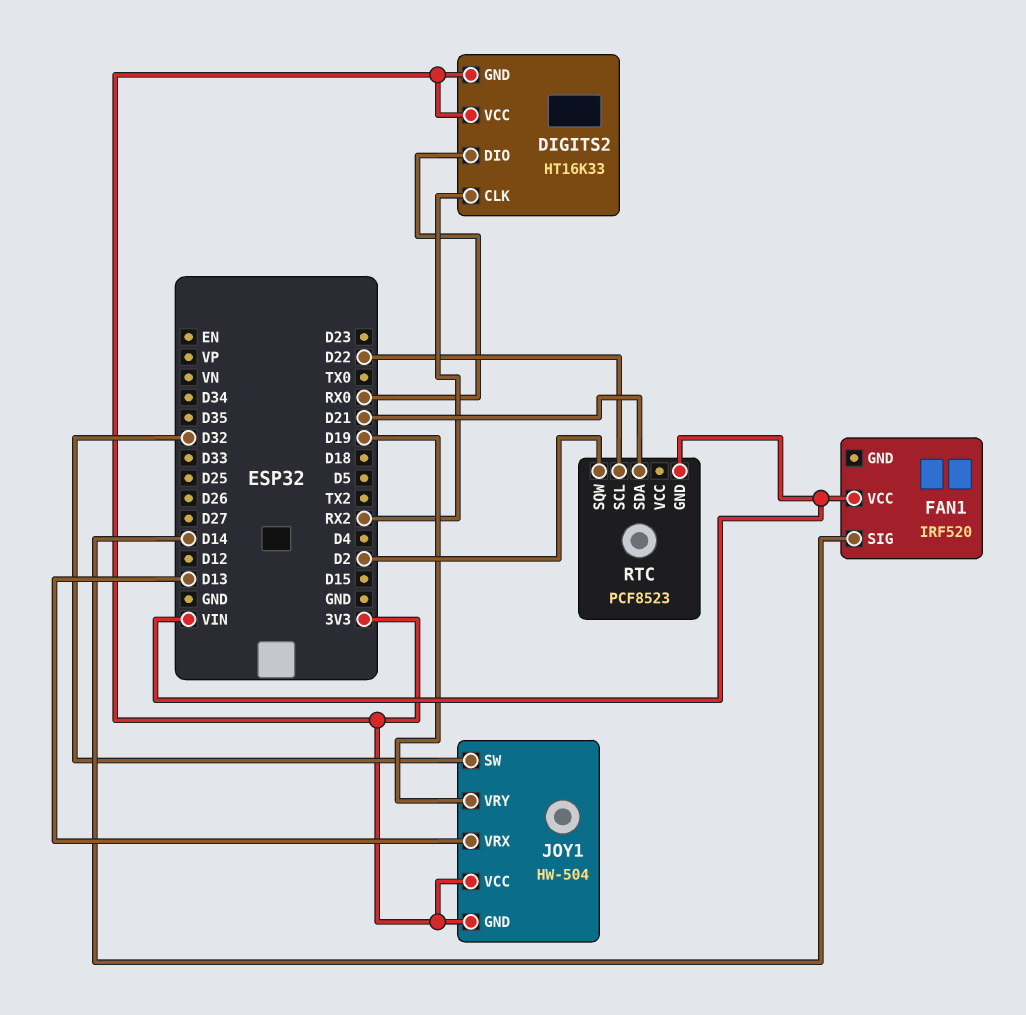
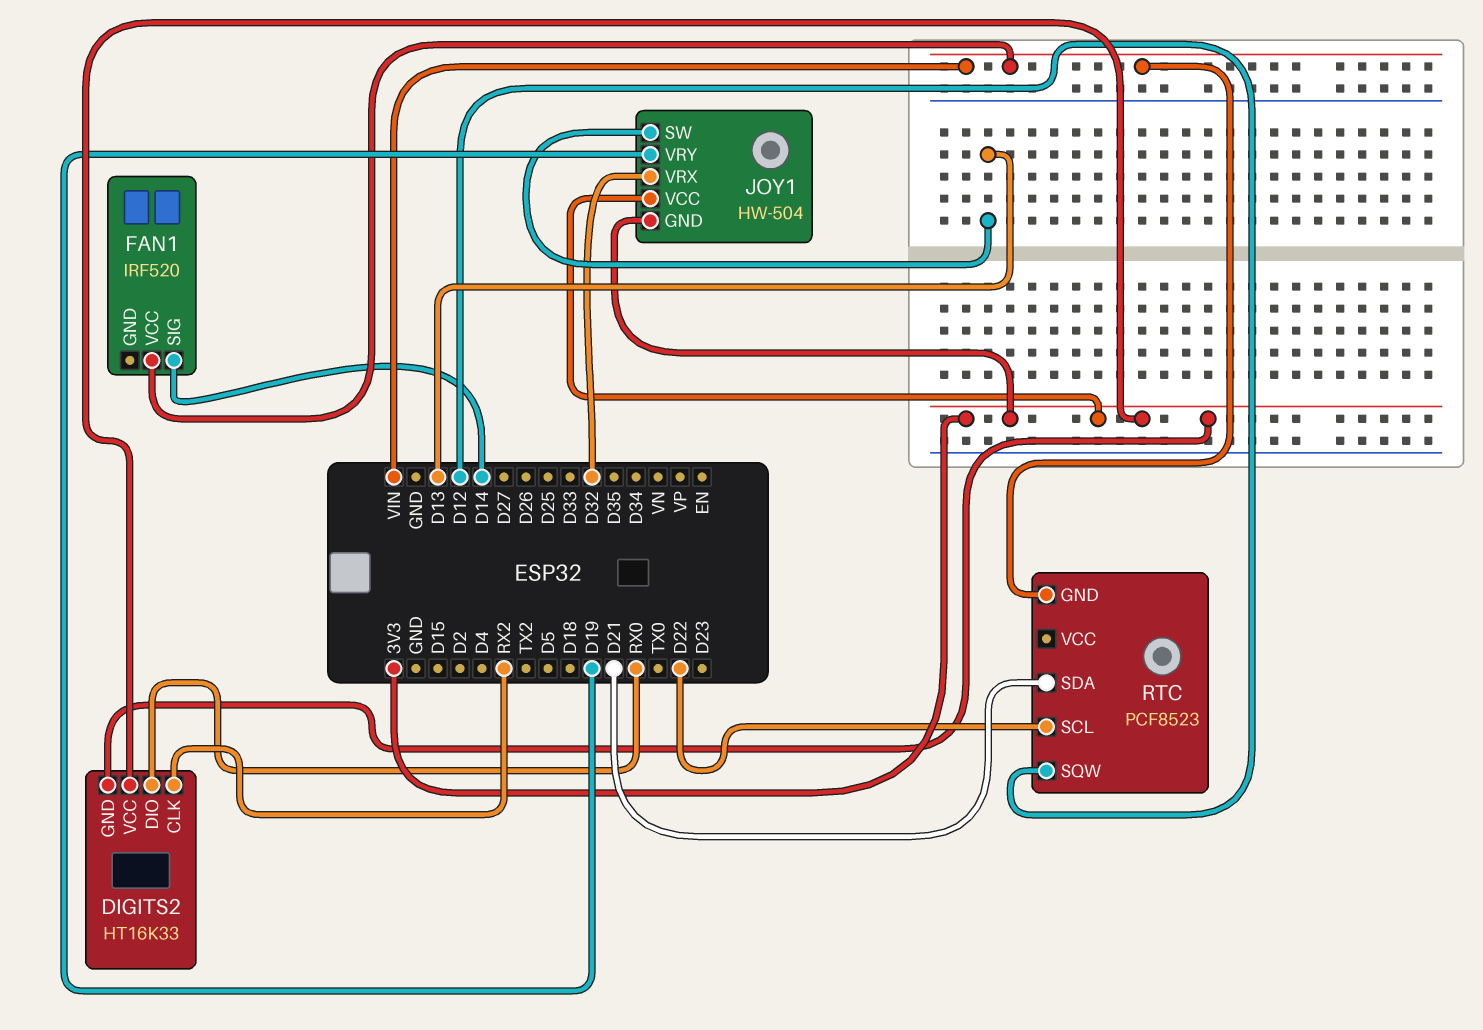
JOY1 pin SW: D32 -> D13
JOY1 pin VRX: D13 -> D32
RTC pin SQW: D2 -> D12

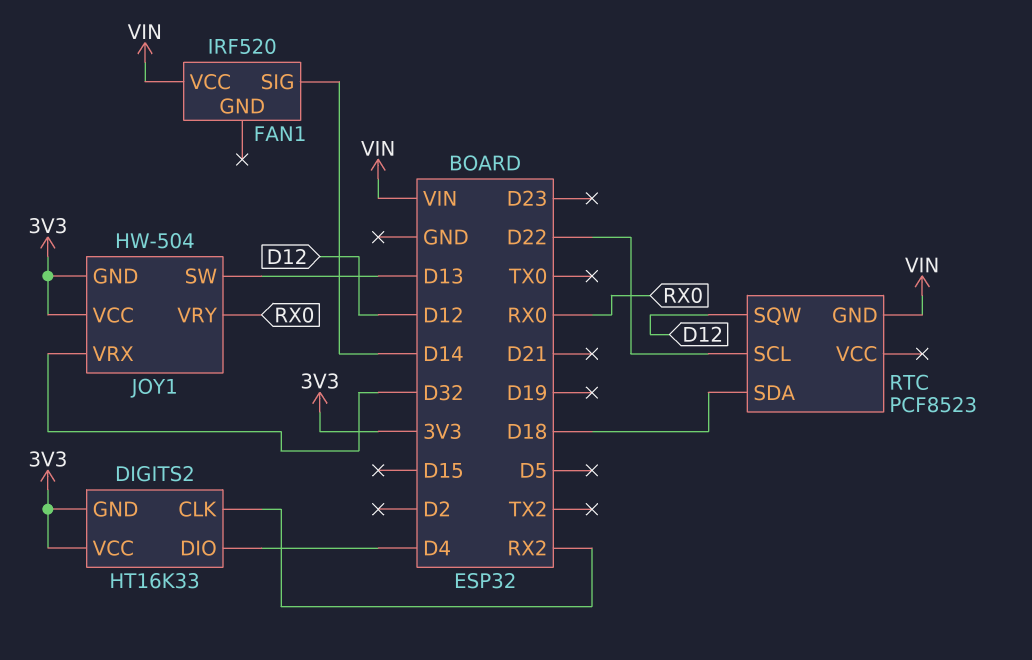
DIGITS2 pin DIO: RX0 -> D4
JOY1 pin VRY: D19 -> RX0
RTC pin SDA: D21 -> D18

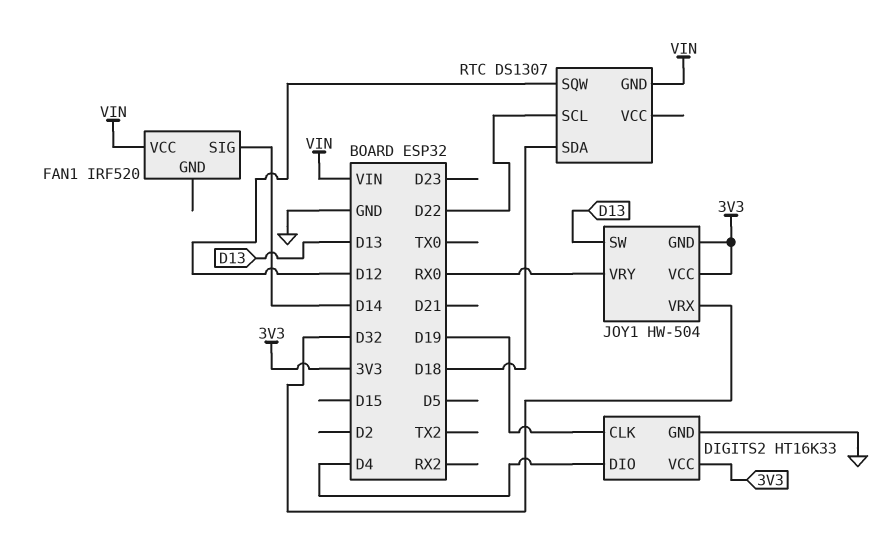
DIGITS2 pin CLK: RX2 -> D19
DIGITS2 pin GND: 3V3 -> GND
RTC: PCF8523 -> DS1307

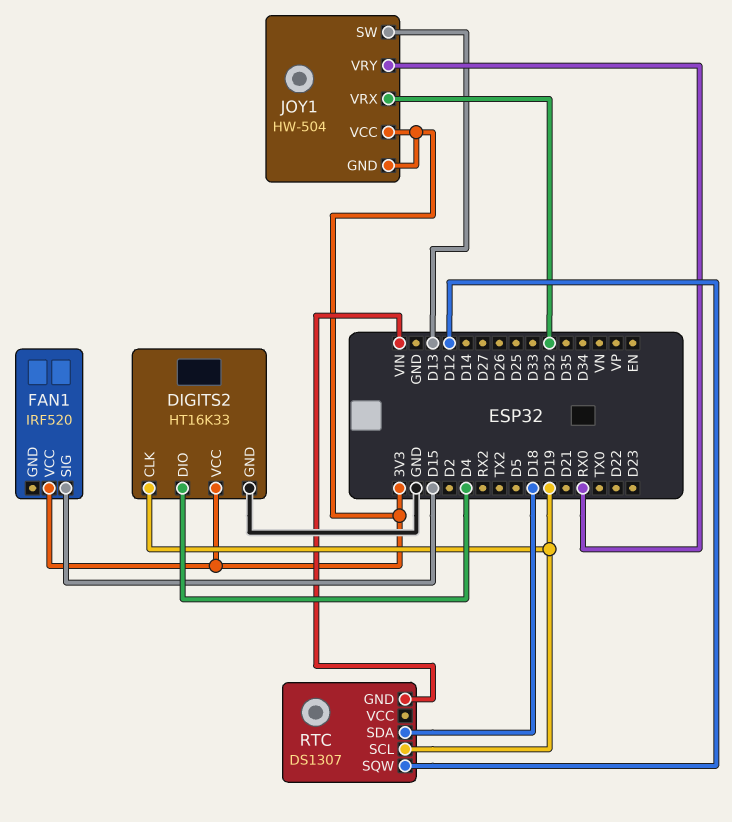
FAN1 pin SIG: D14 -> D15
FAN1 pin VCC: VIN -> 3V3
RTC pin SCL: D22 -> D19

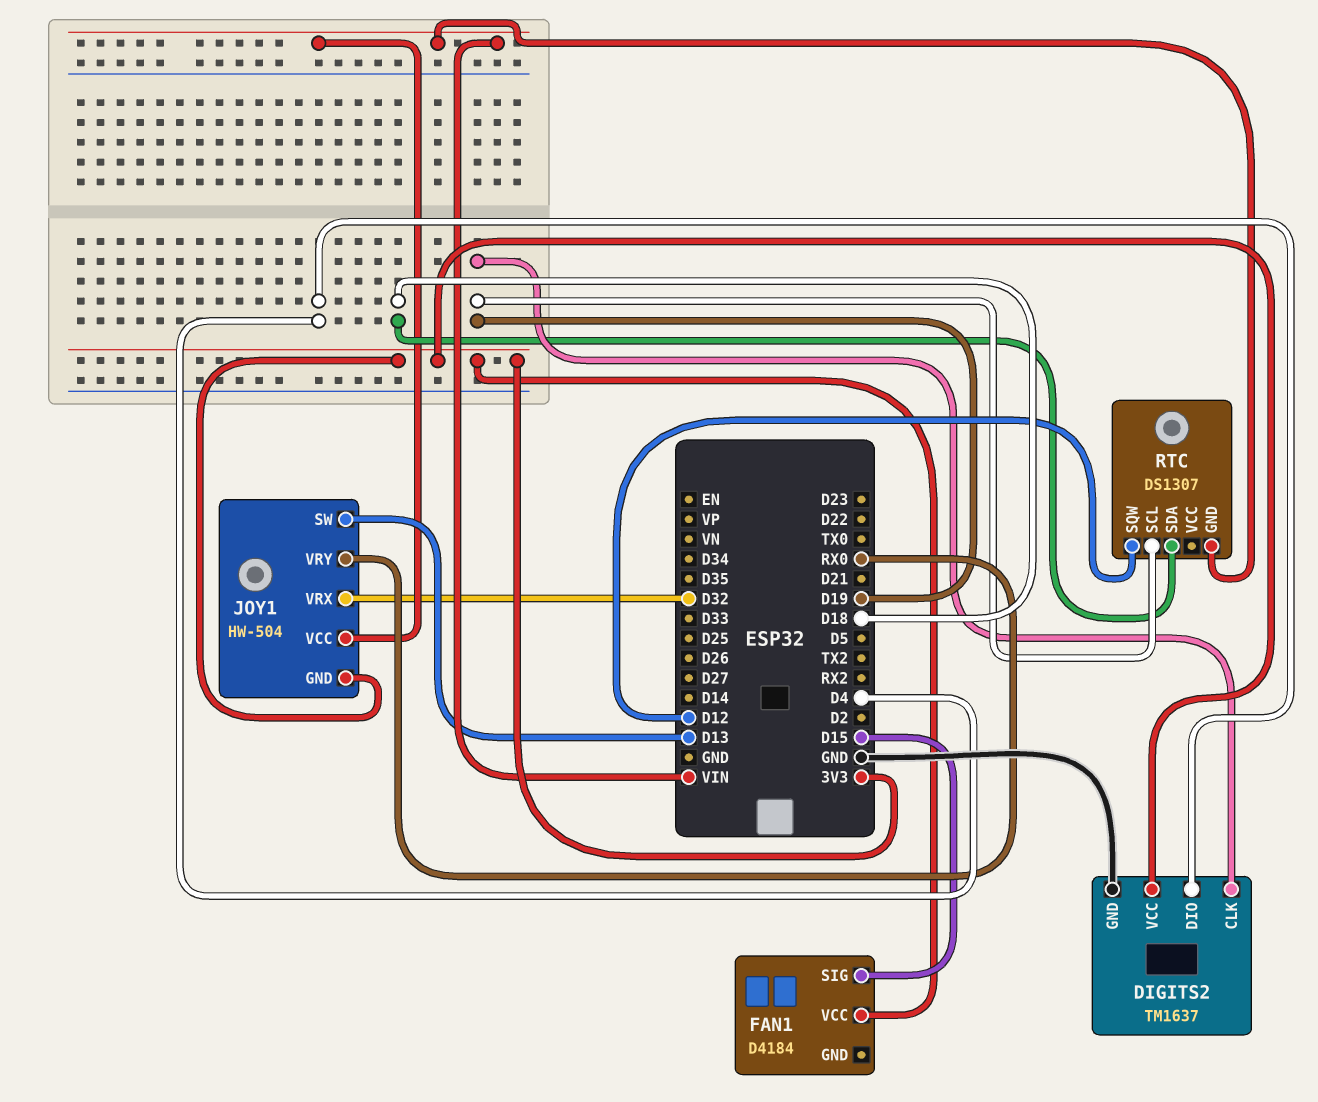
DIGITS2: HT16K33 -> TM1637
FAN1: IRF520 -> D4184
JOY1 pin VCC: 3V3 -> VIN

